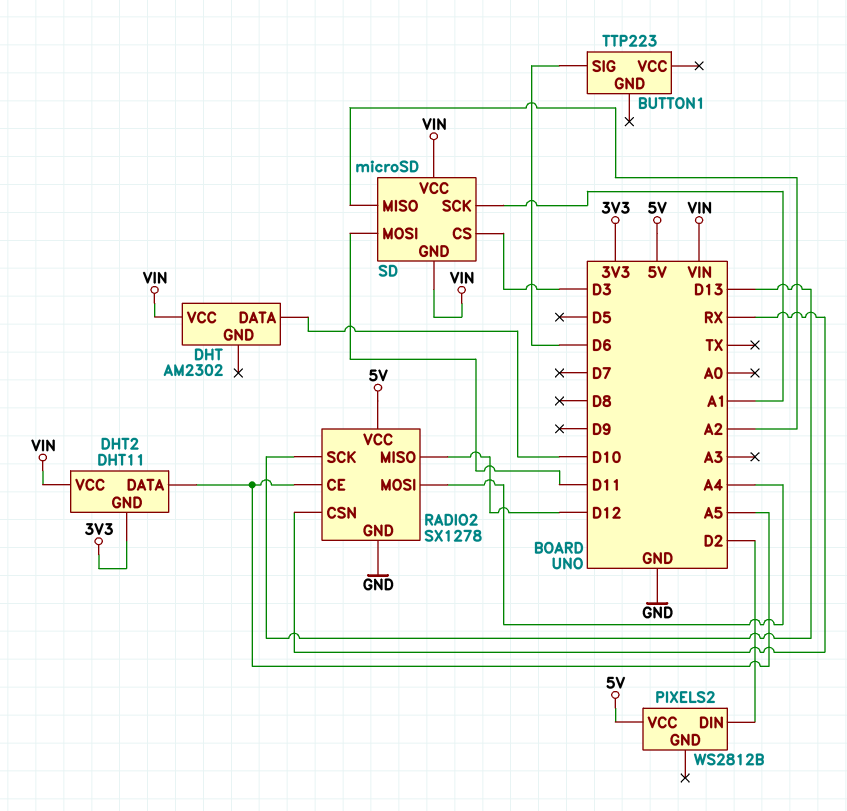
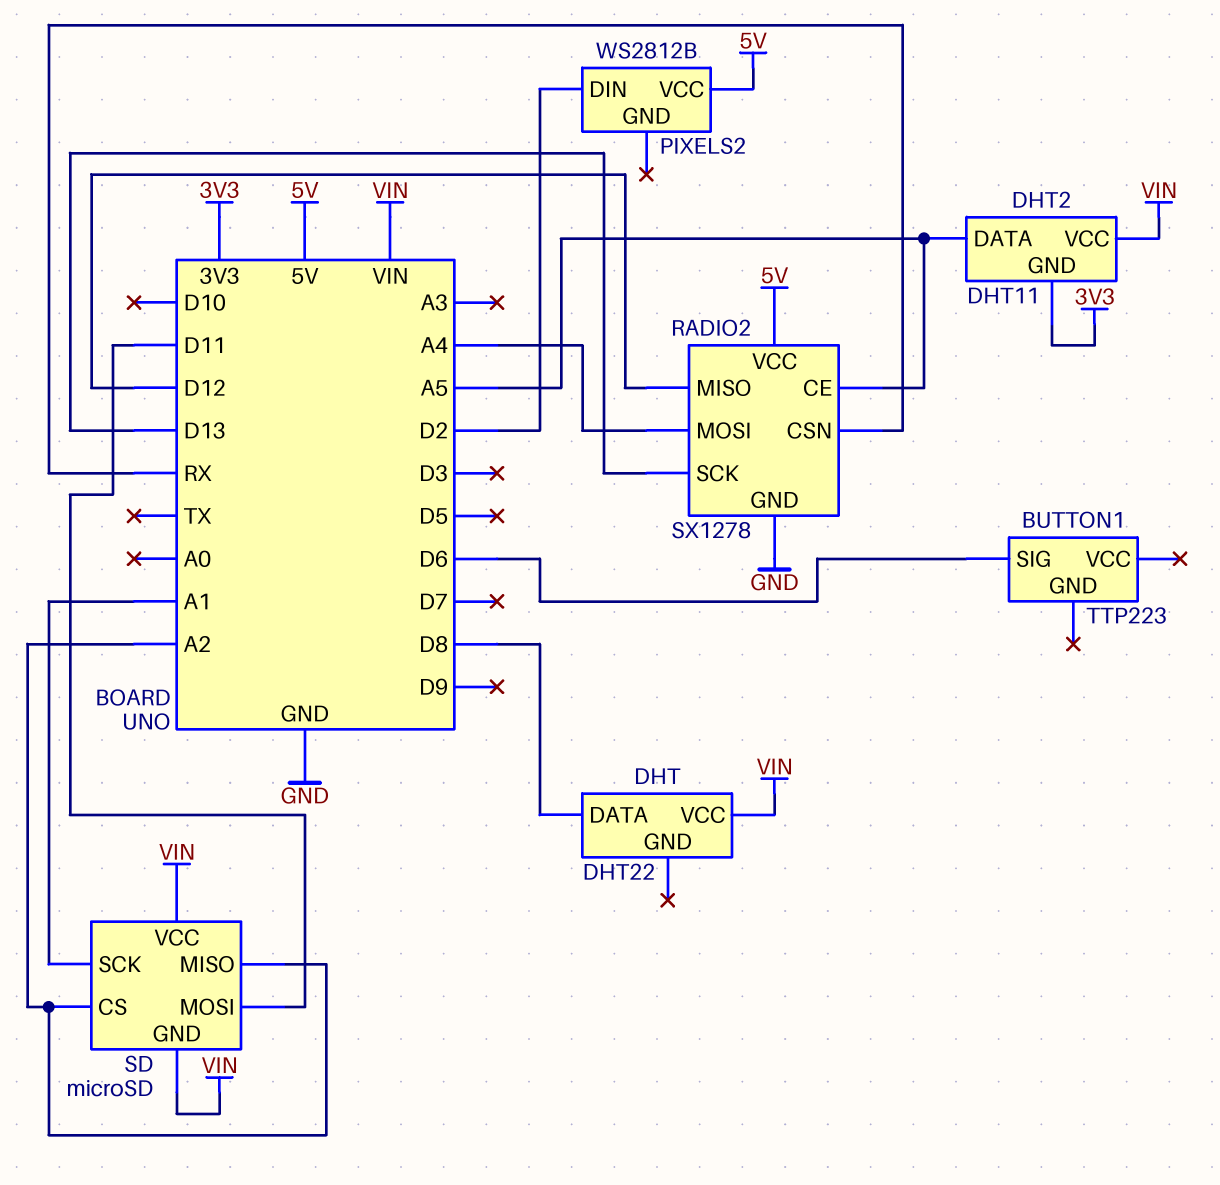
DHT: AM2302 -> DHT22
DHT pin DATA: D10 -> D8
SD pin CS: D3 -> A2

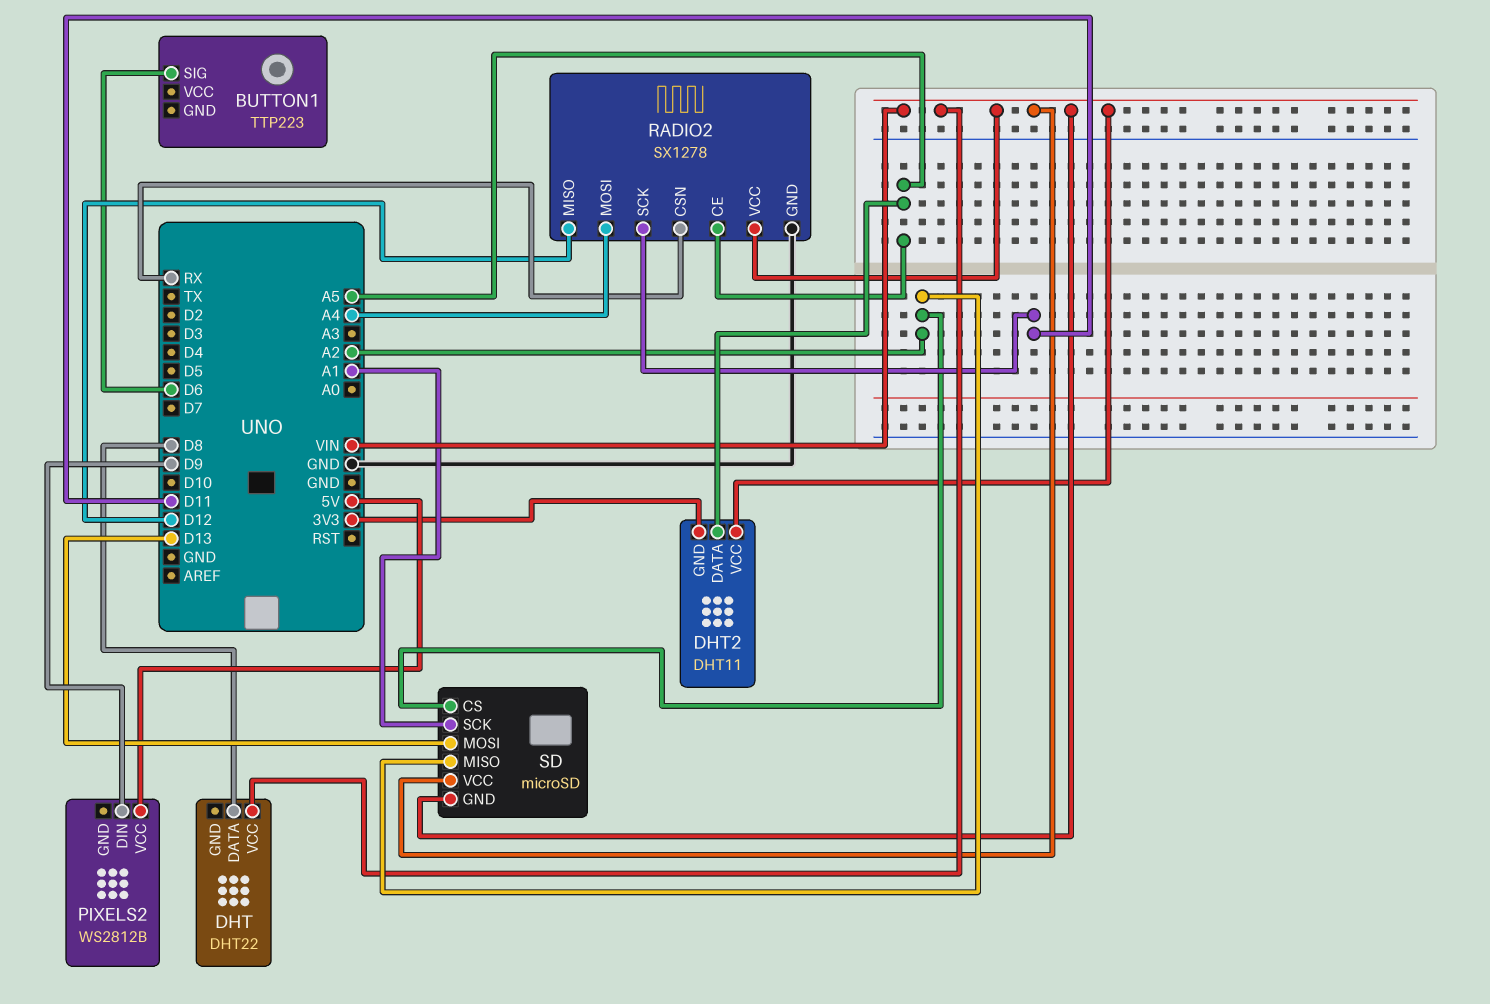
PIXELS2 pin DIN: D2 -> D9
RADIO2 pin SCK: D13 -> D11
RADIO2 pin VCC: 5V -> VIN
SD pin MOSI: D11 -> D13

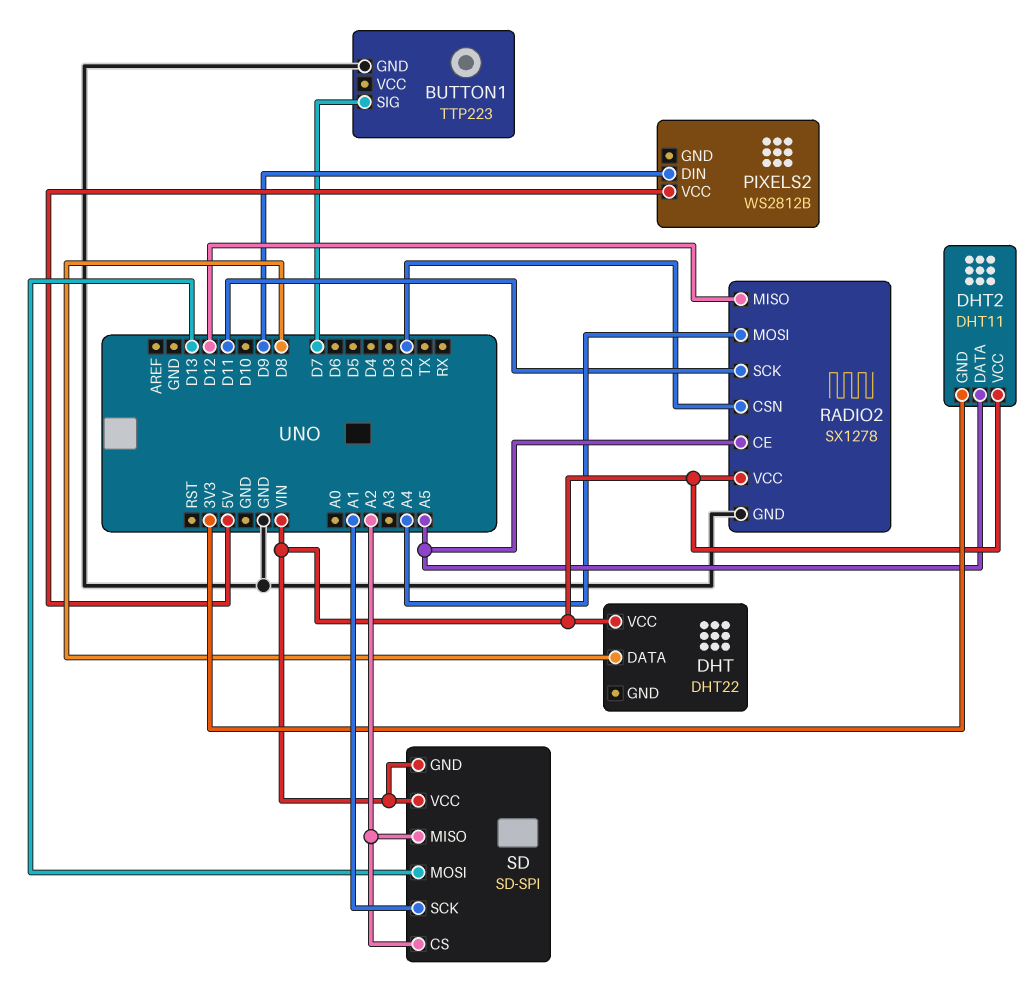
BUTTON1 pin GND: none -> GND
BUTTON1 pin SIG: D6 -> D7
RADIO2 pin CSN: RX -> D2
SD: microSD -> SD-SPI

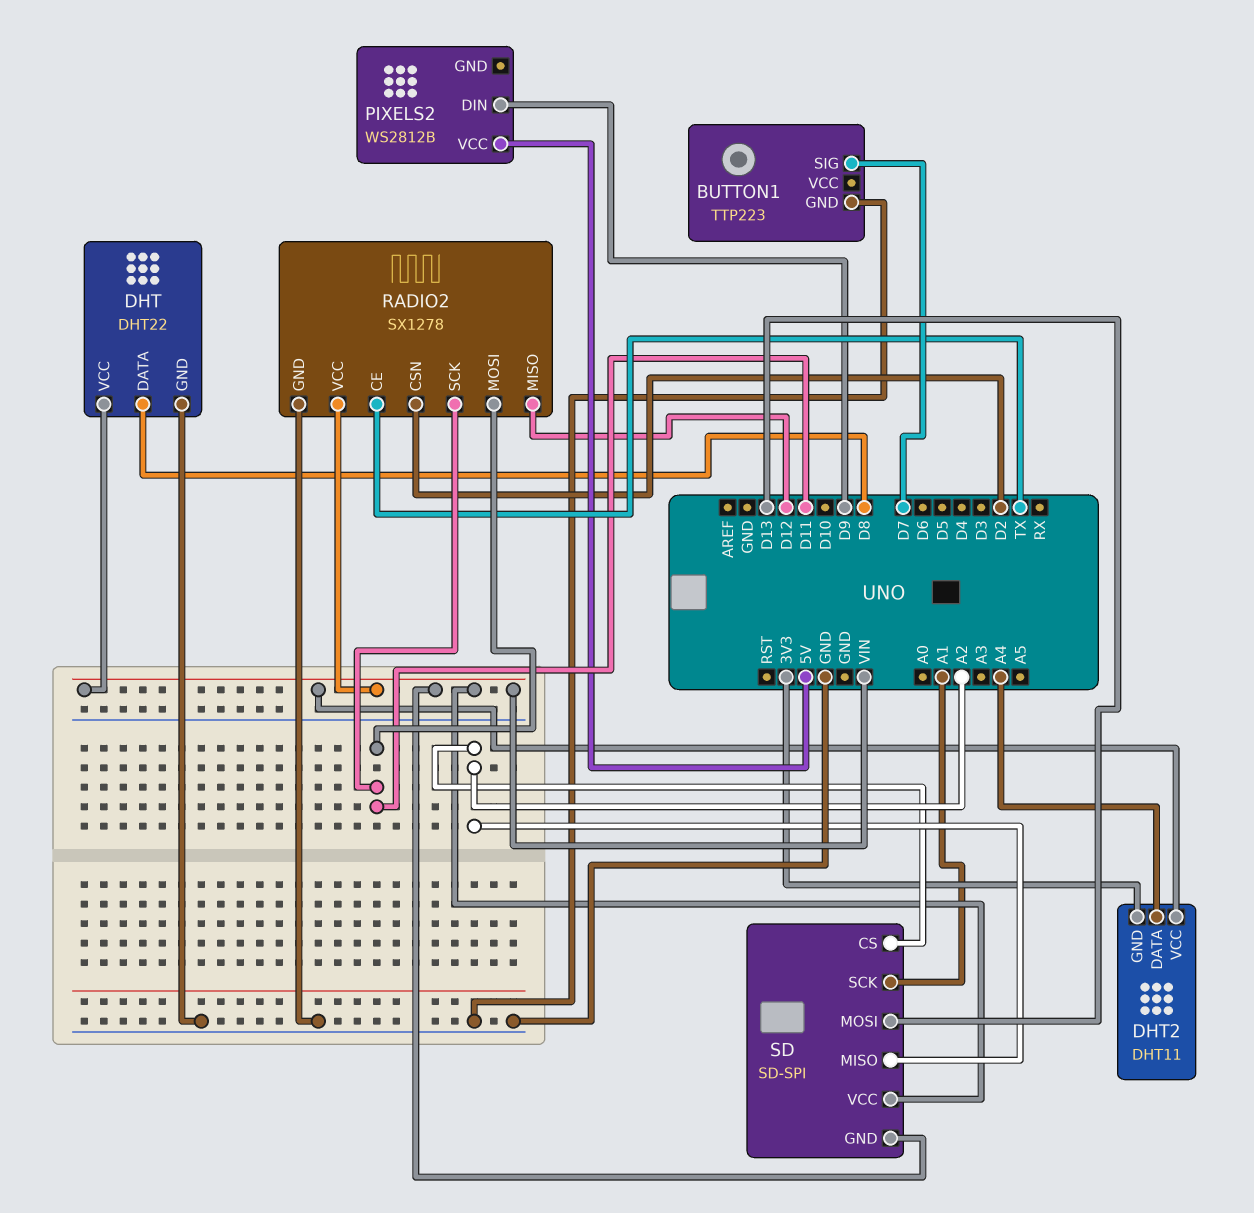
DHT pin GND: none -> GND
DHT2 pin DATA: A5 -> A4
RADIO2 pin CE: A5 -> TX
RADIO2 pin MOSI: A4 -> D11

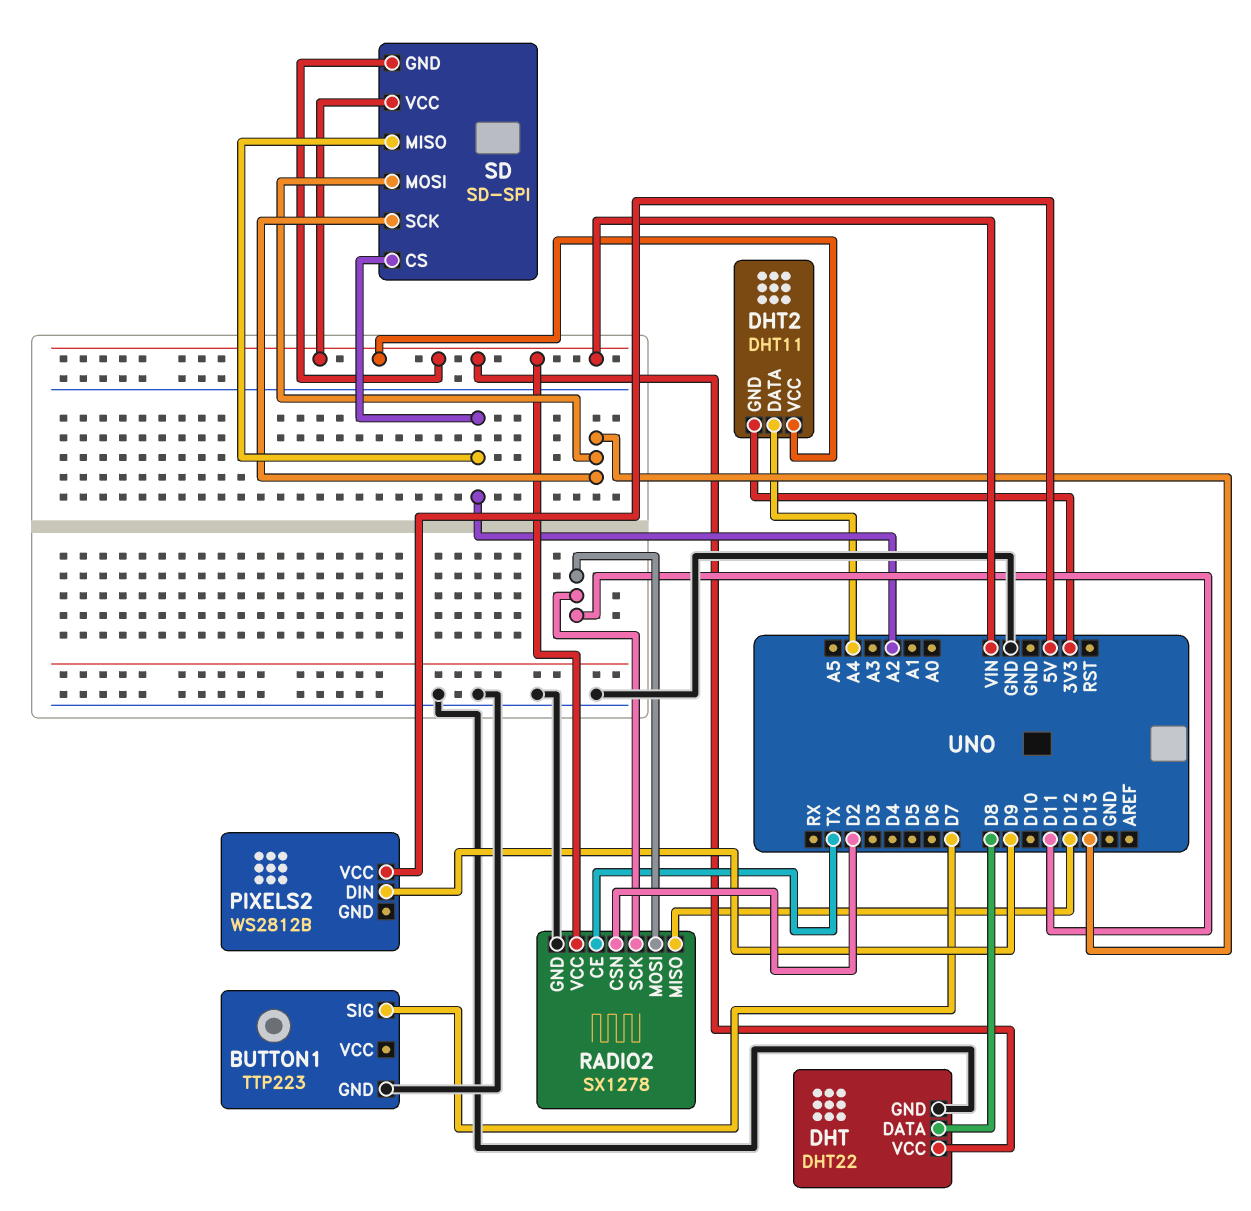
SD pin SCK: A1 -> D13

